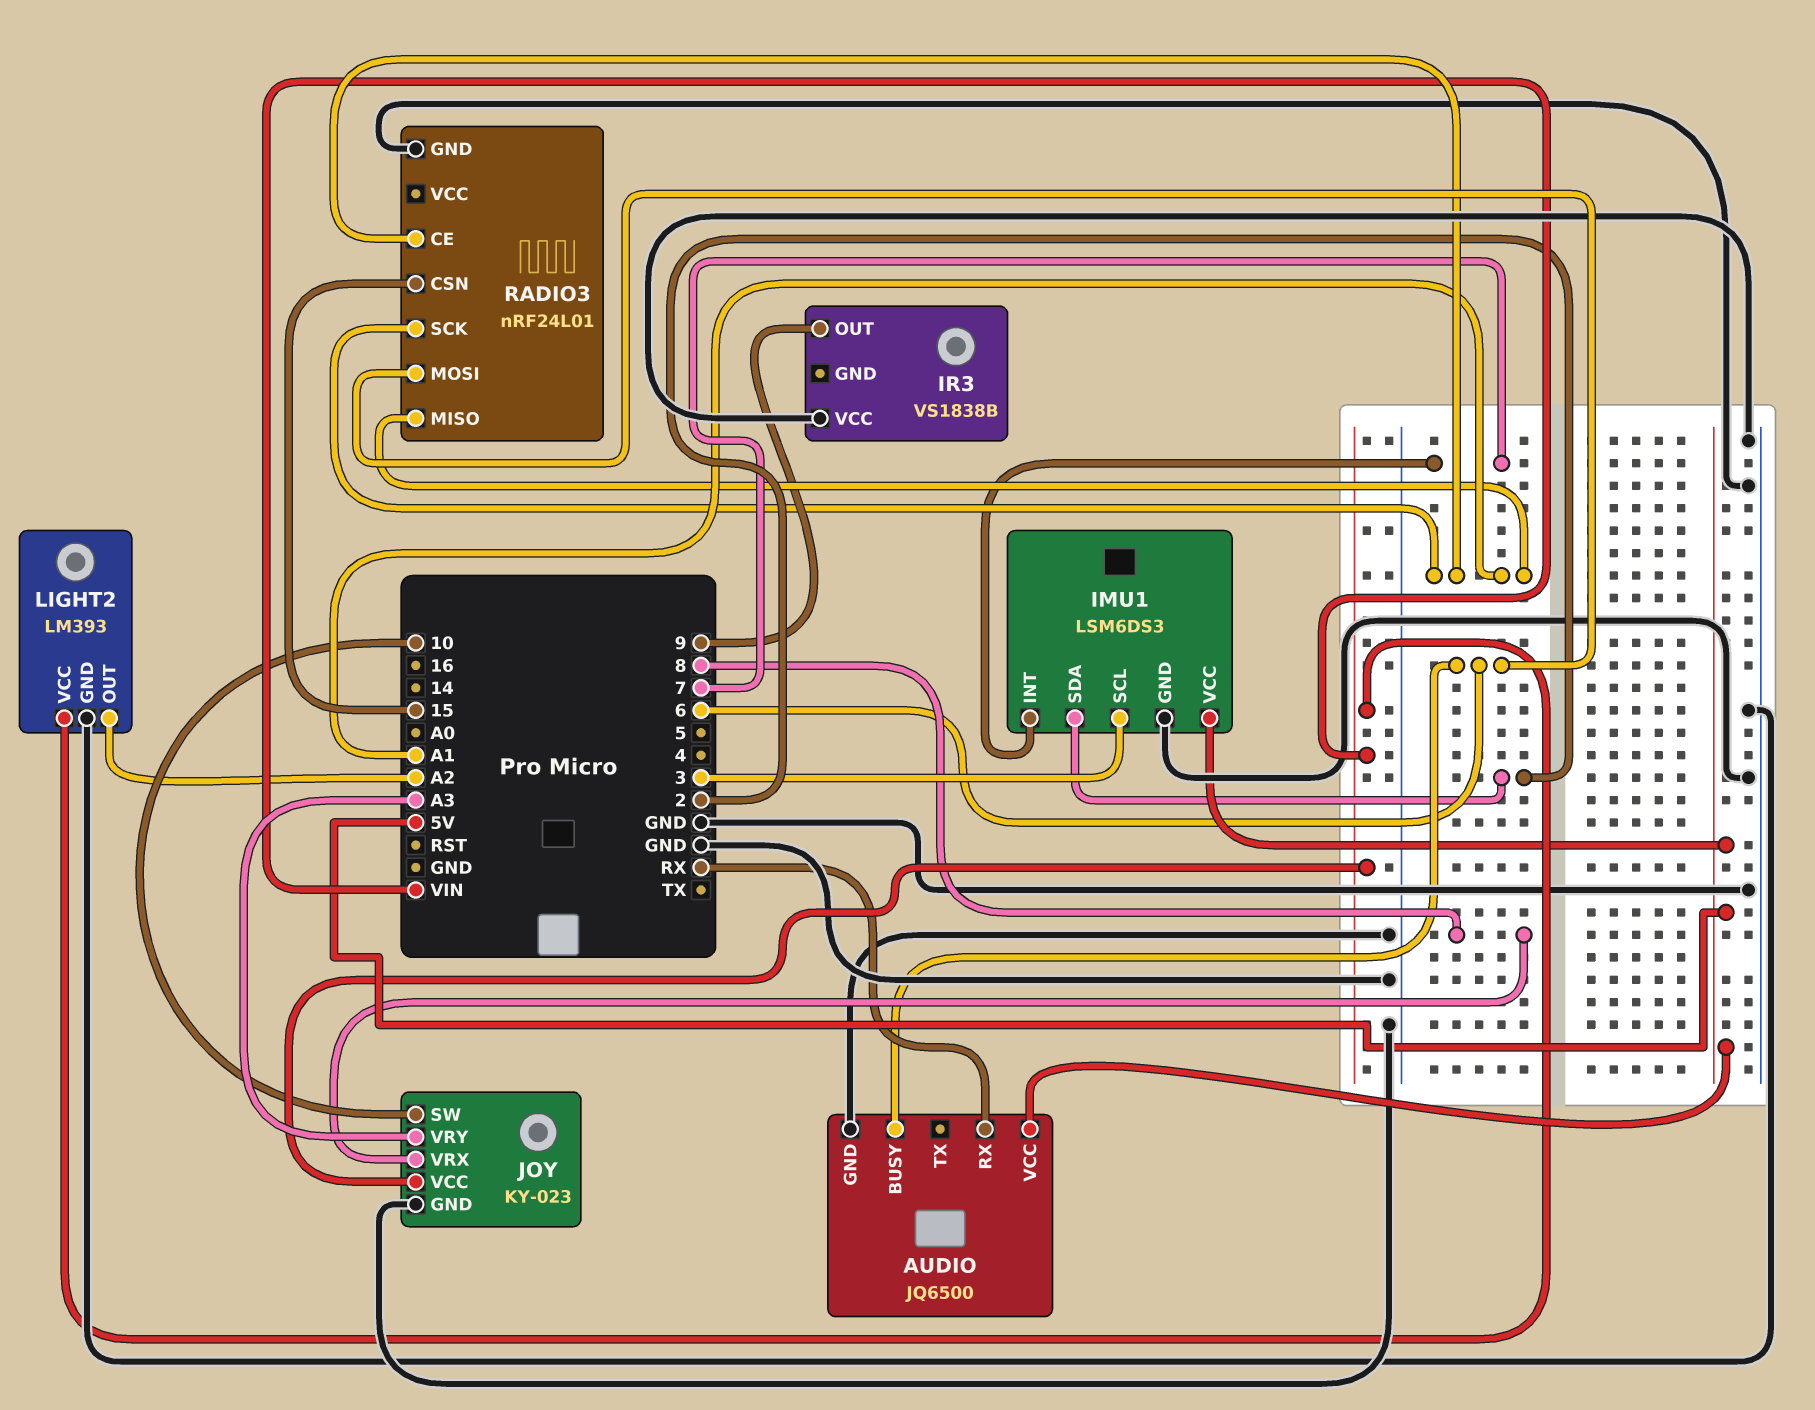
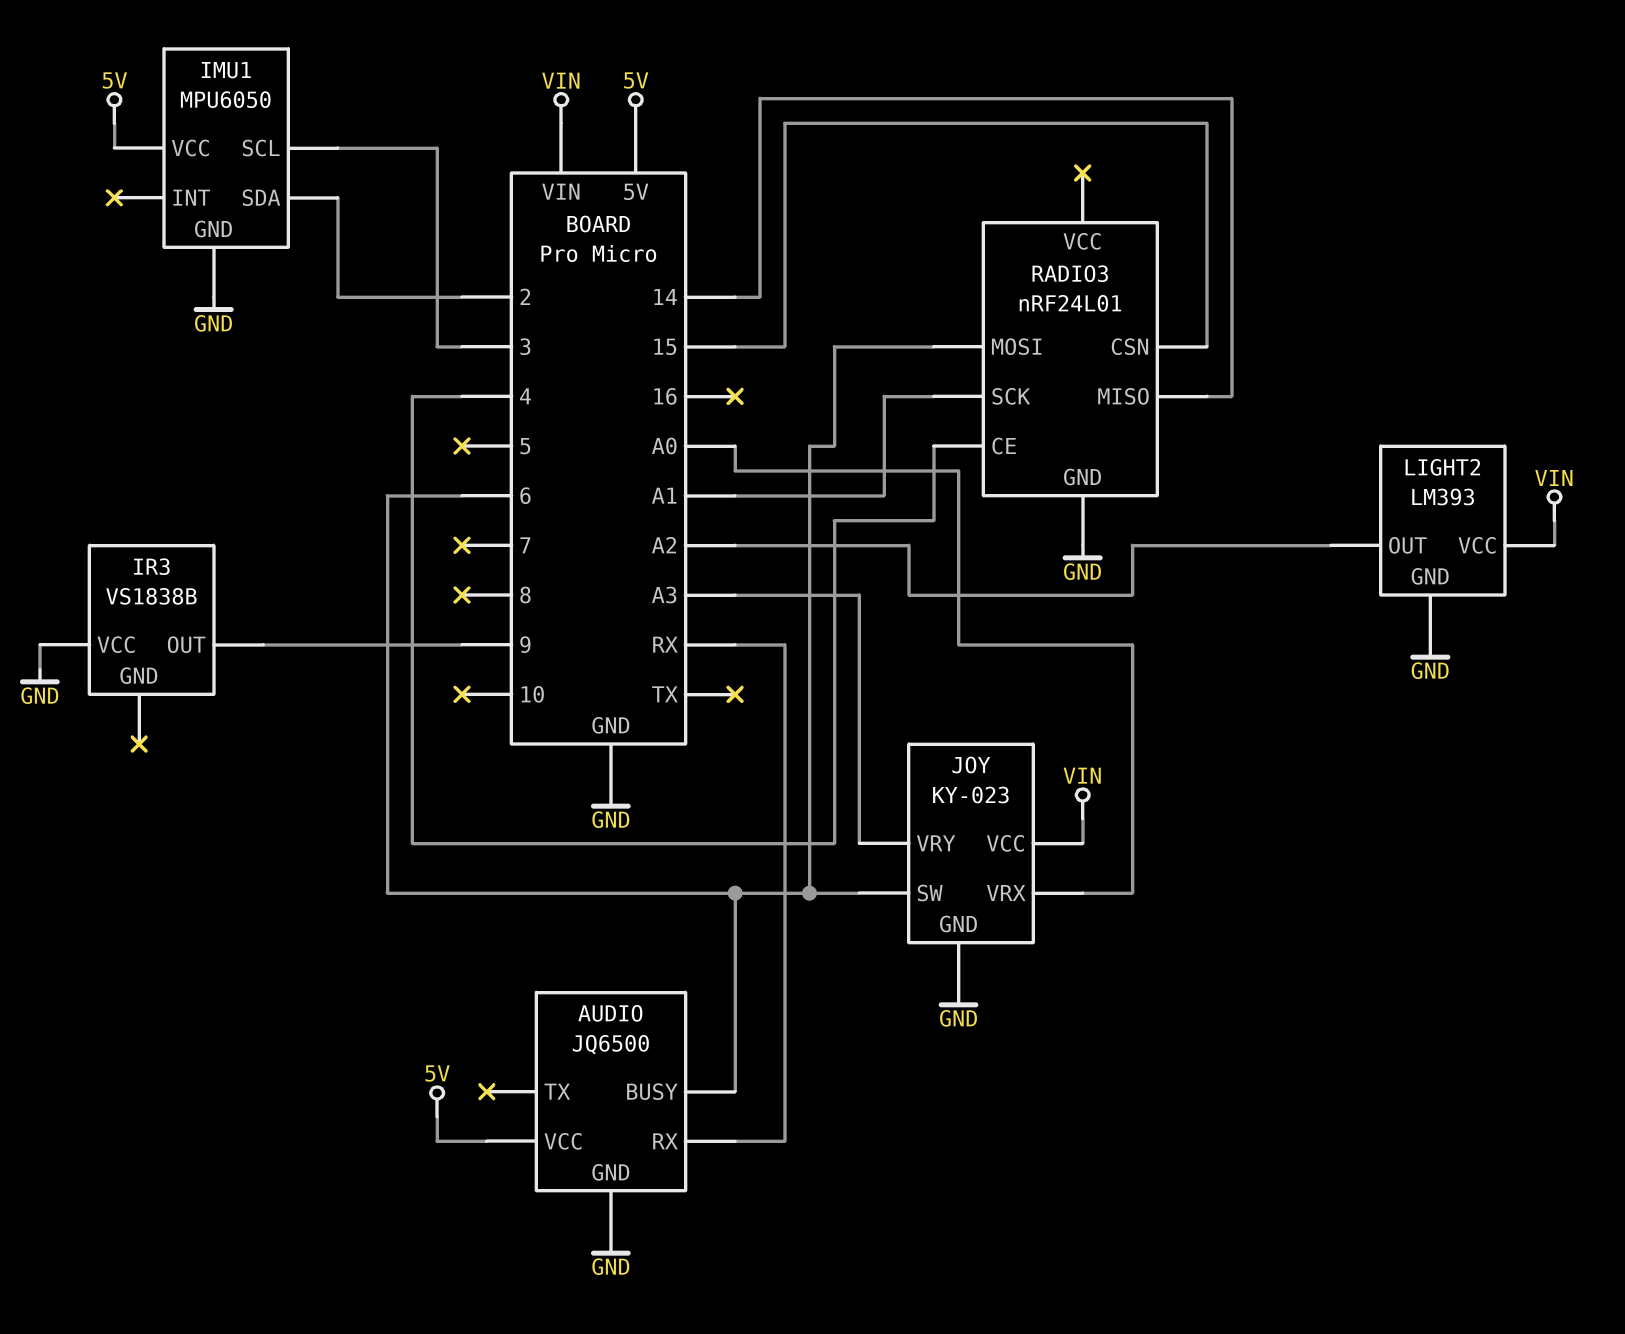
IMU1: LSM6DS3 -> MPU6050
IMU1 pin INT: 7 -> none
JOY pin SW: 10 -> 6
JOY pin VRX: 8 -> A0
RADIO3 pin CE: A1 -> 4
RADIO3 pin MISO: A1 -> 14

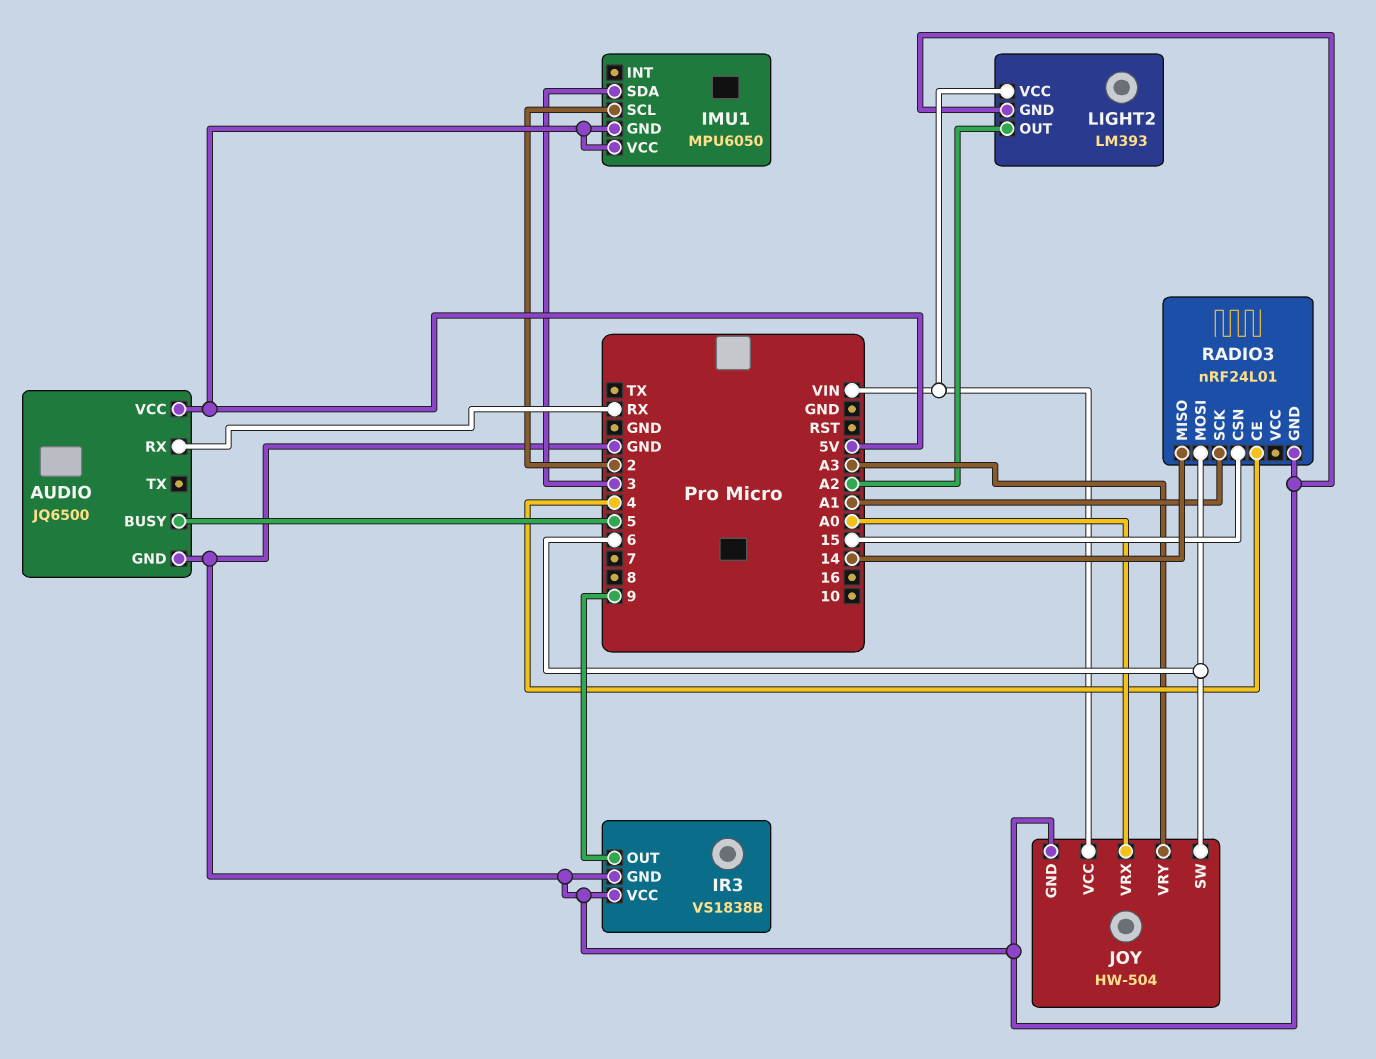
AUDIO pin BUSY: 6 -> 5
IMU1 pin GND: GND -> 5V
IMU1 pin SCL: 3 -> 2
IMU1 pin SDA: 2 -> 3
IR3 pin GND: none -> GND
JOY: KY-023 -> HW-504

